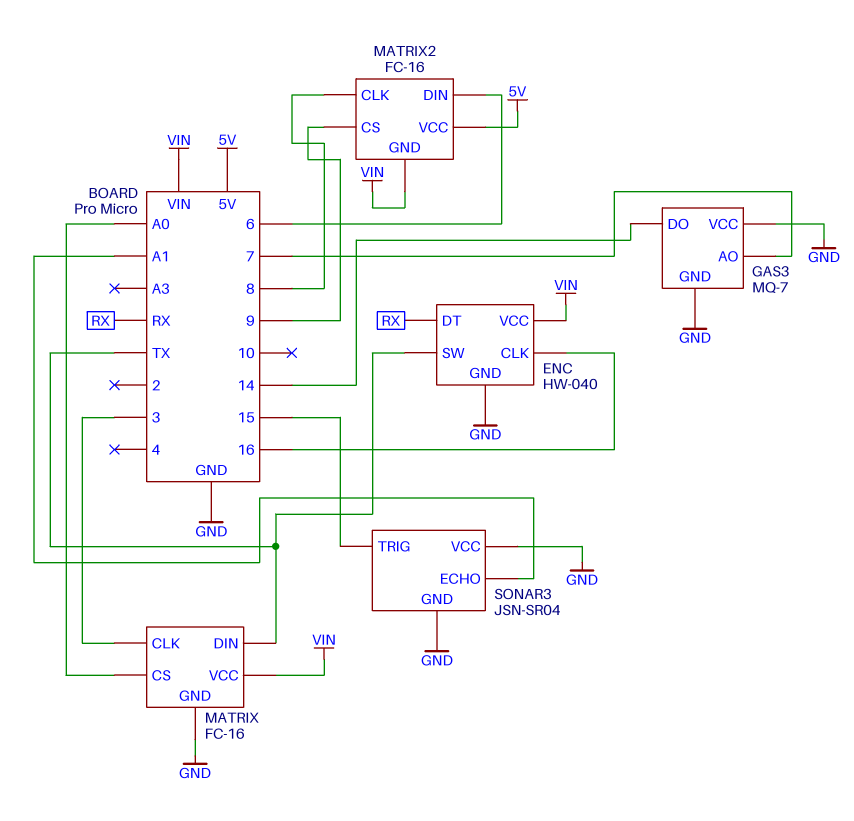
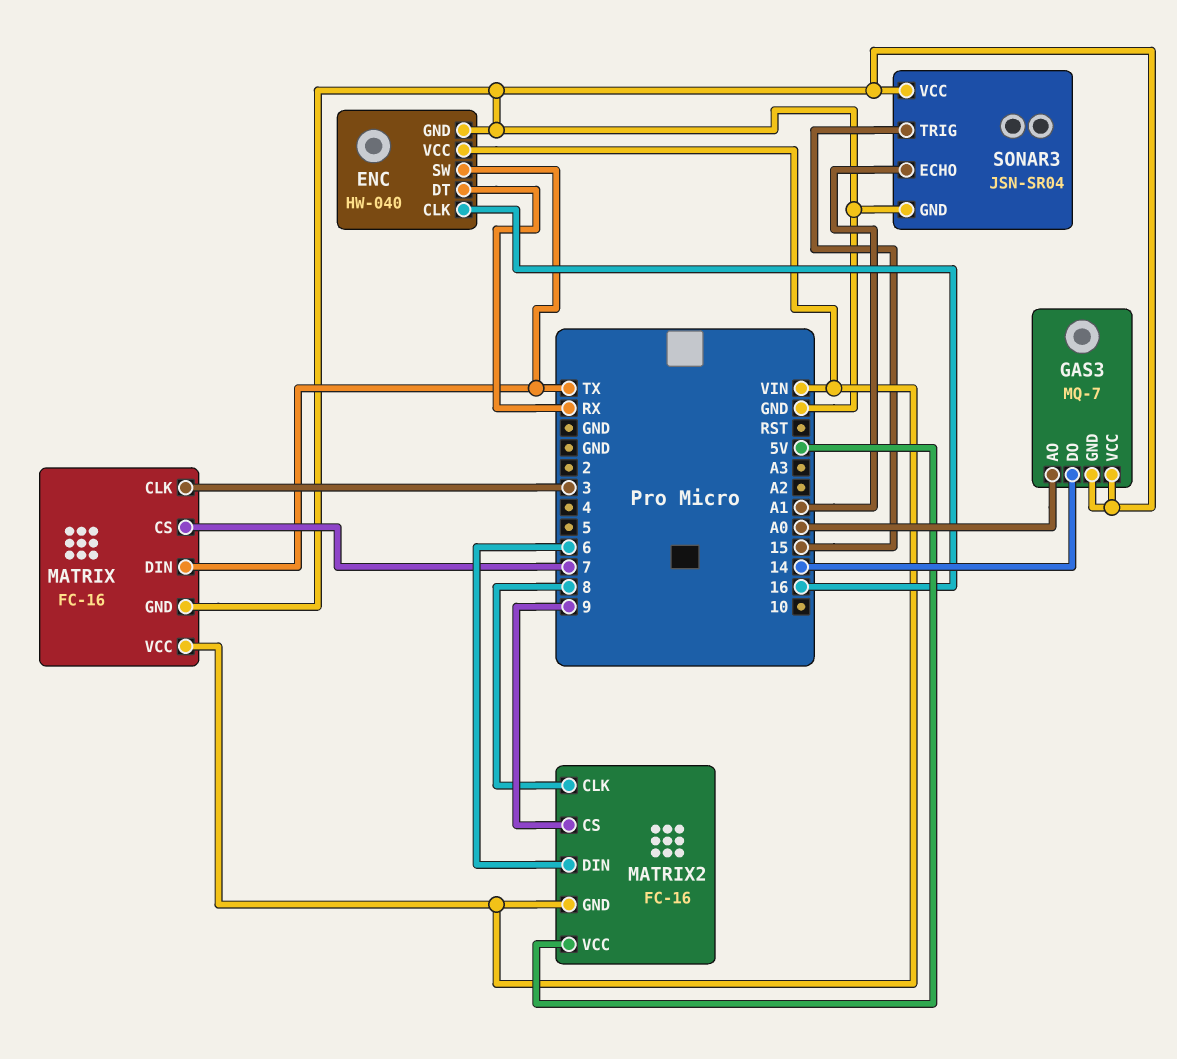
GAS3 pin AO: 7 -> A0
MATRIX pin CS: A0 -> 7

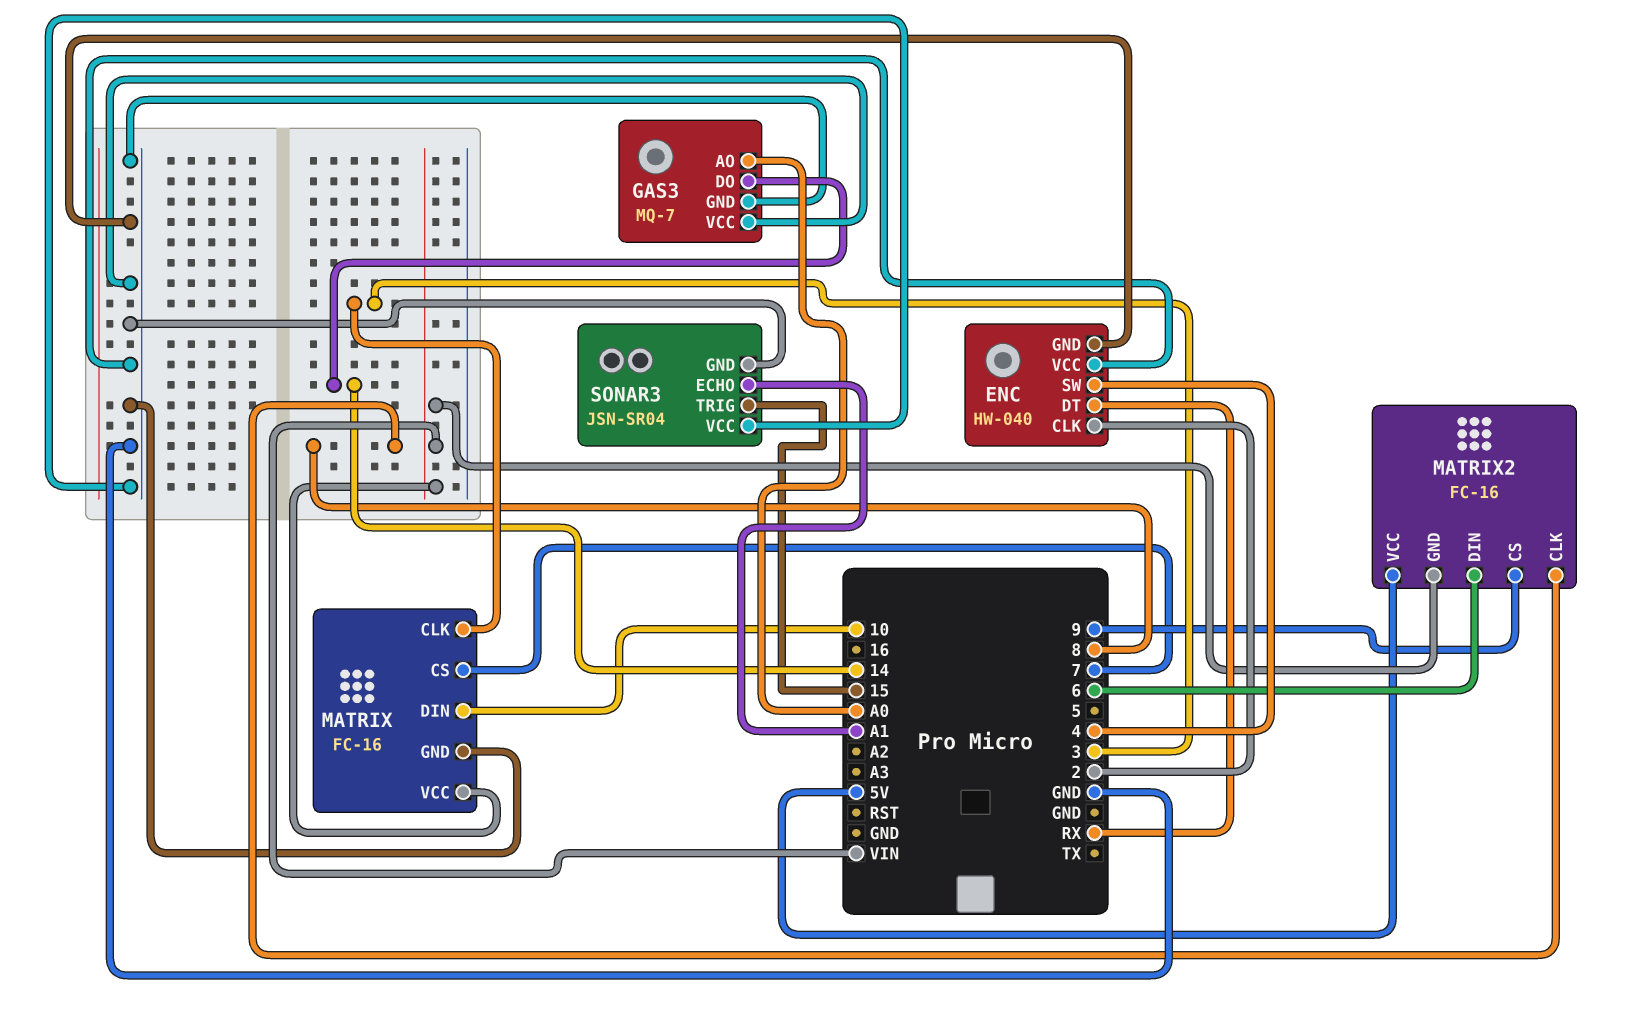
ENC pin CLK: 16 -> 2
ENC pin SW: TX -> 4
ENC pin VCC: VIN -> GND
MATRIX pin DIN: TX -> 10

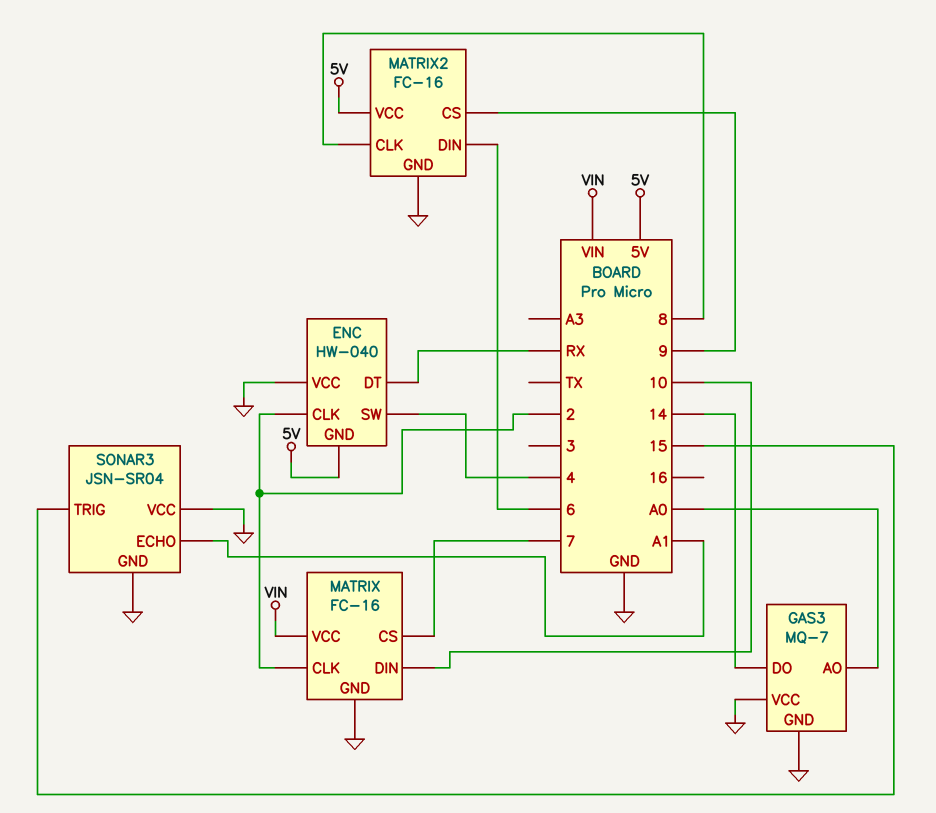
ENC pin GND: GND -> 5V
MATRIX pin CLK: 3 -> 2
MATRIX2 pin GND: VIN -> GND

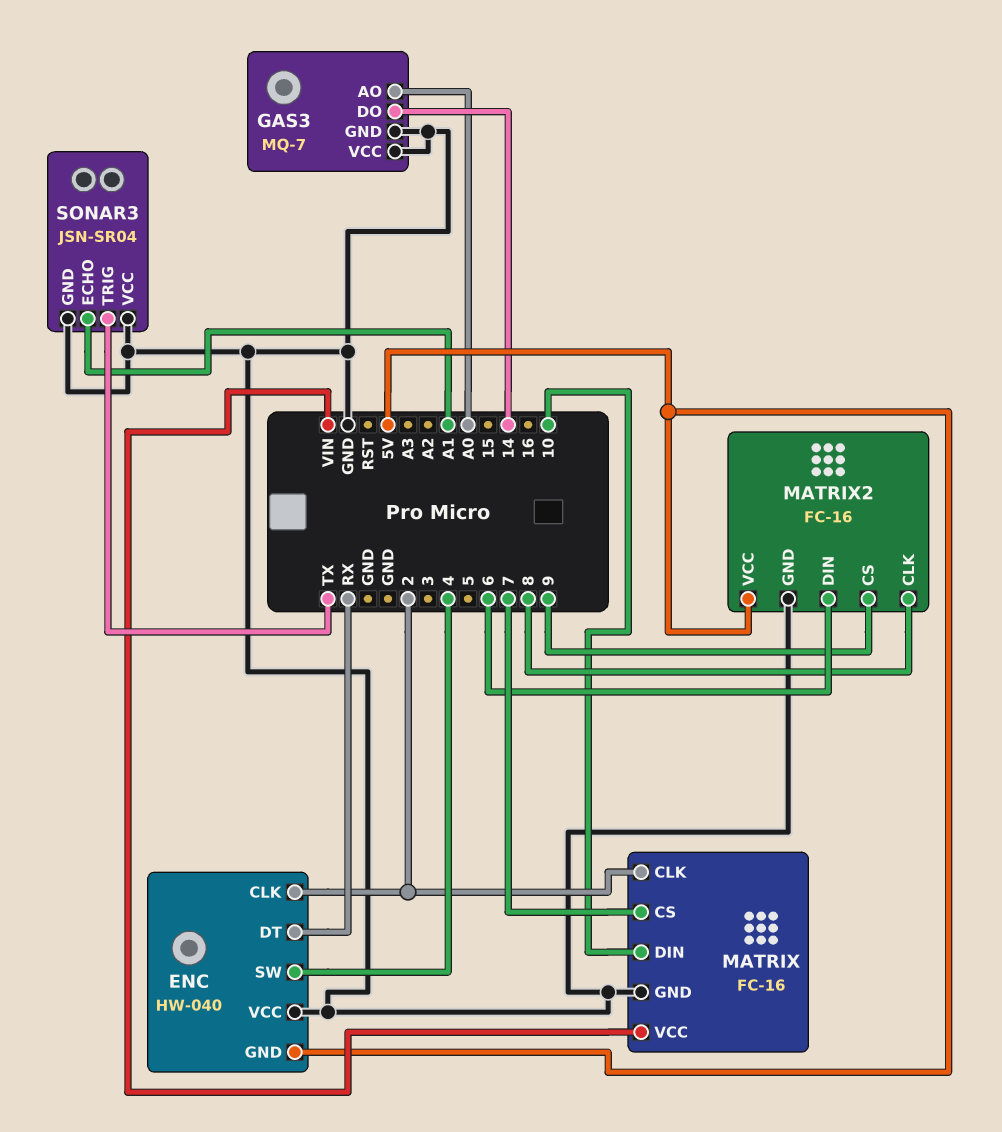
SONAR3 pin TRIG: 15 -> TX

